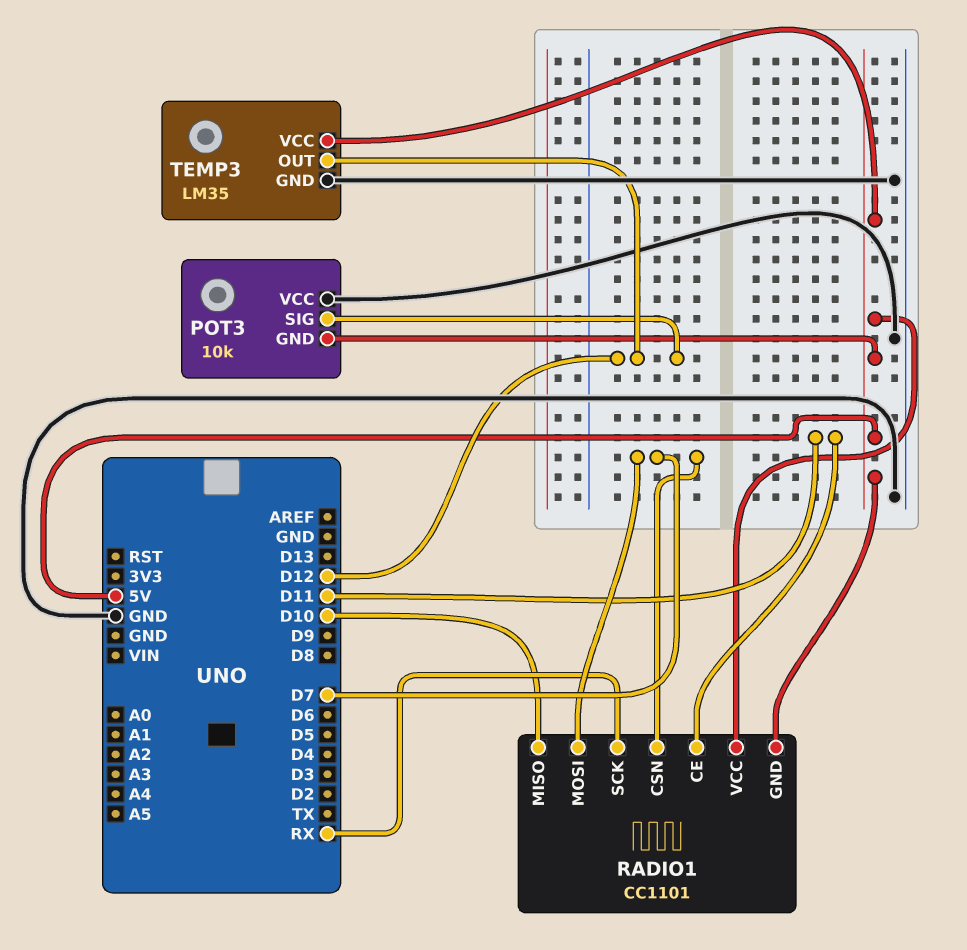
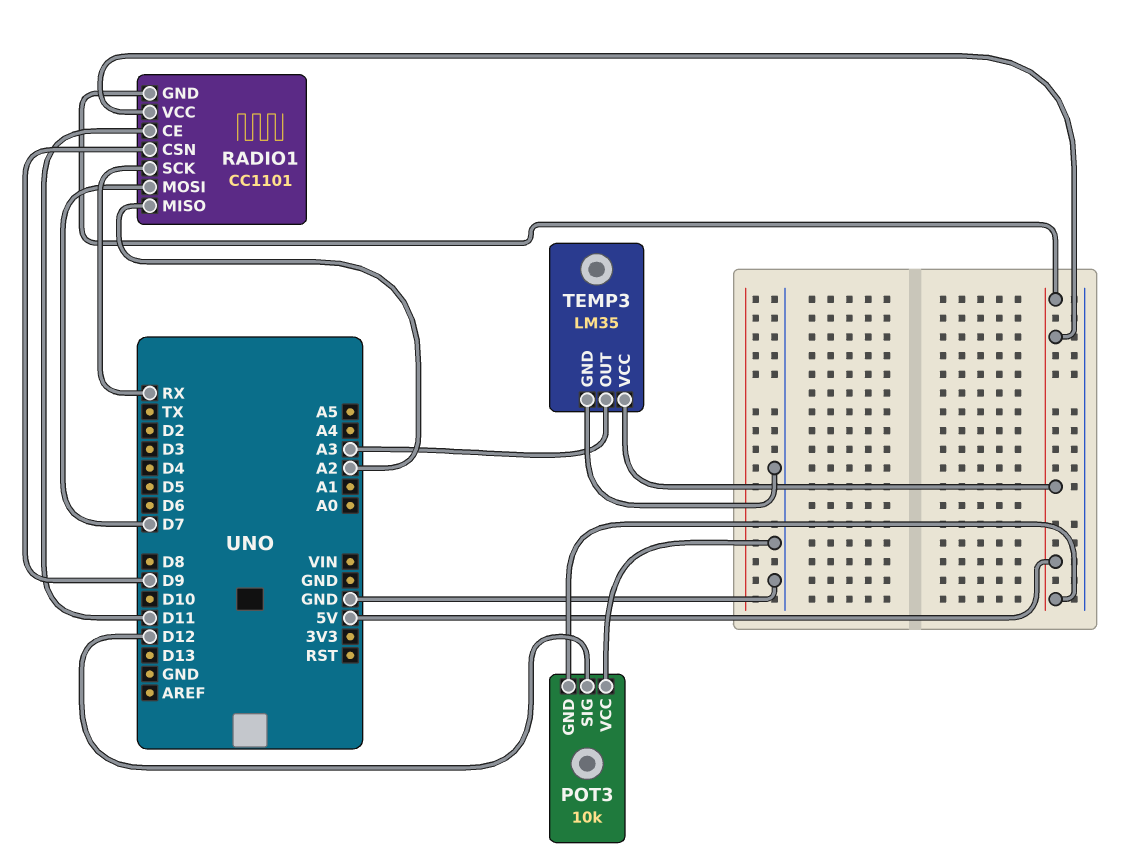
RADIO1 pin CSN: D7 -> D9
RADIO1 pin MISO: D10 -> A2
TEMP3 pin OUT: D12 -> A3

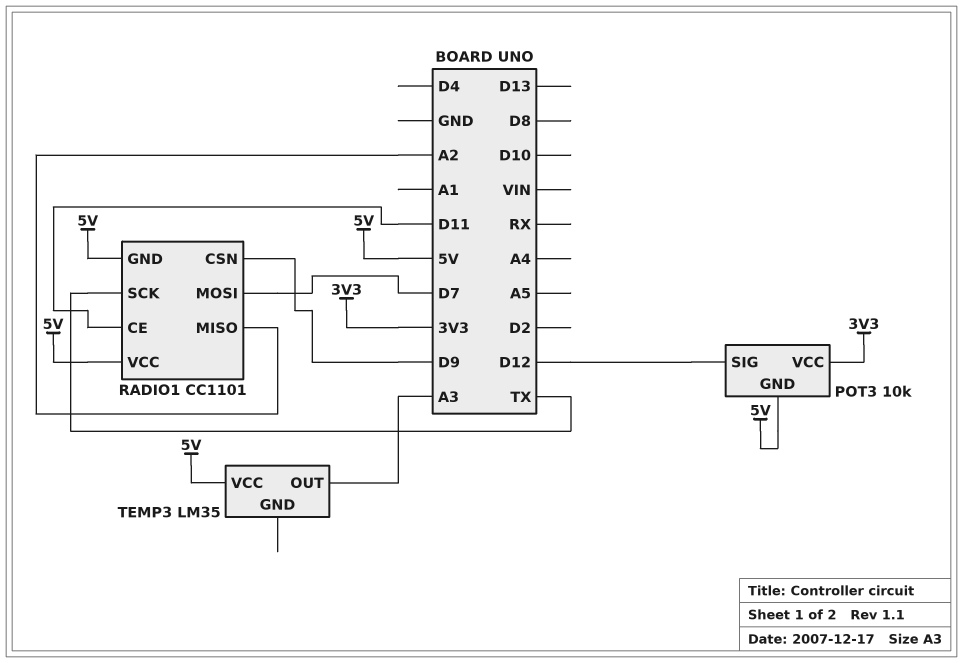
POT3 pin VCC: GND -> 3V3
RADIO1 pin SCK: RX -> TX
TEMP3 pin GND: GND -> none

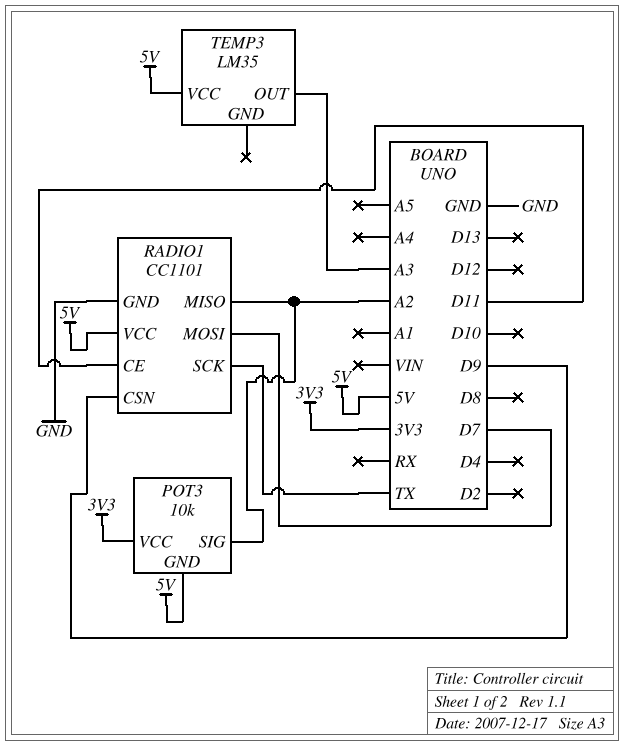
POT3 pin SIG: D12 -> A2
RADIO1 pin GND: 5V -> GND

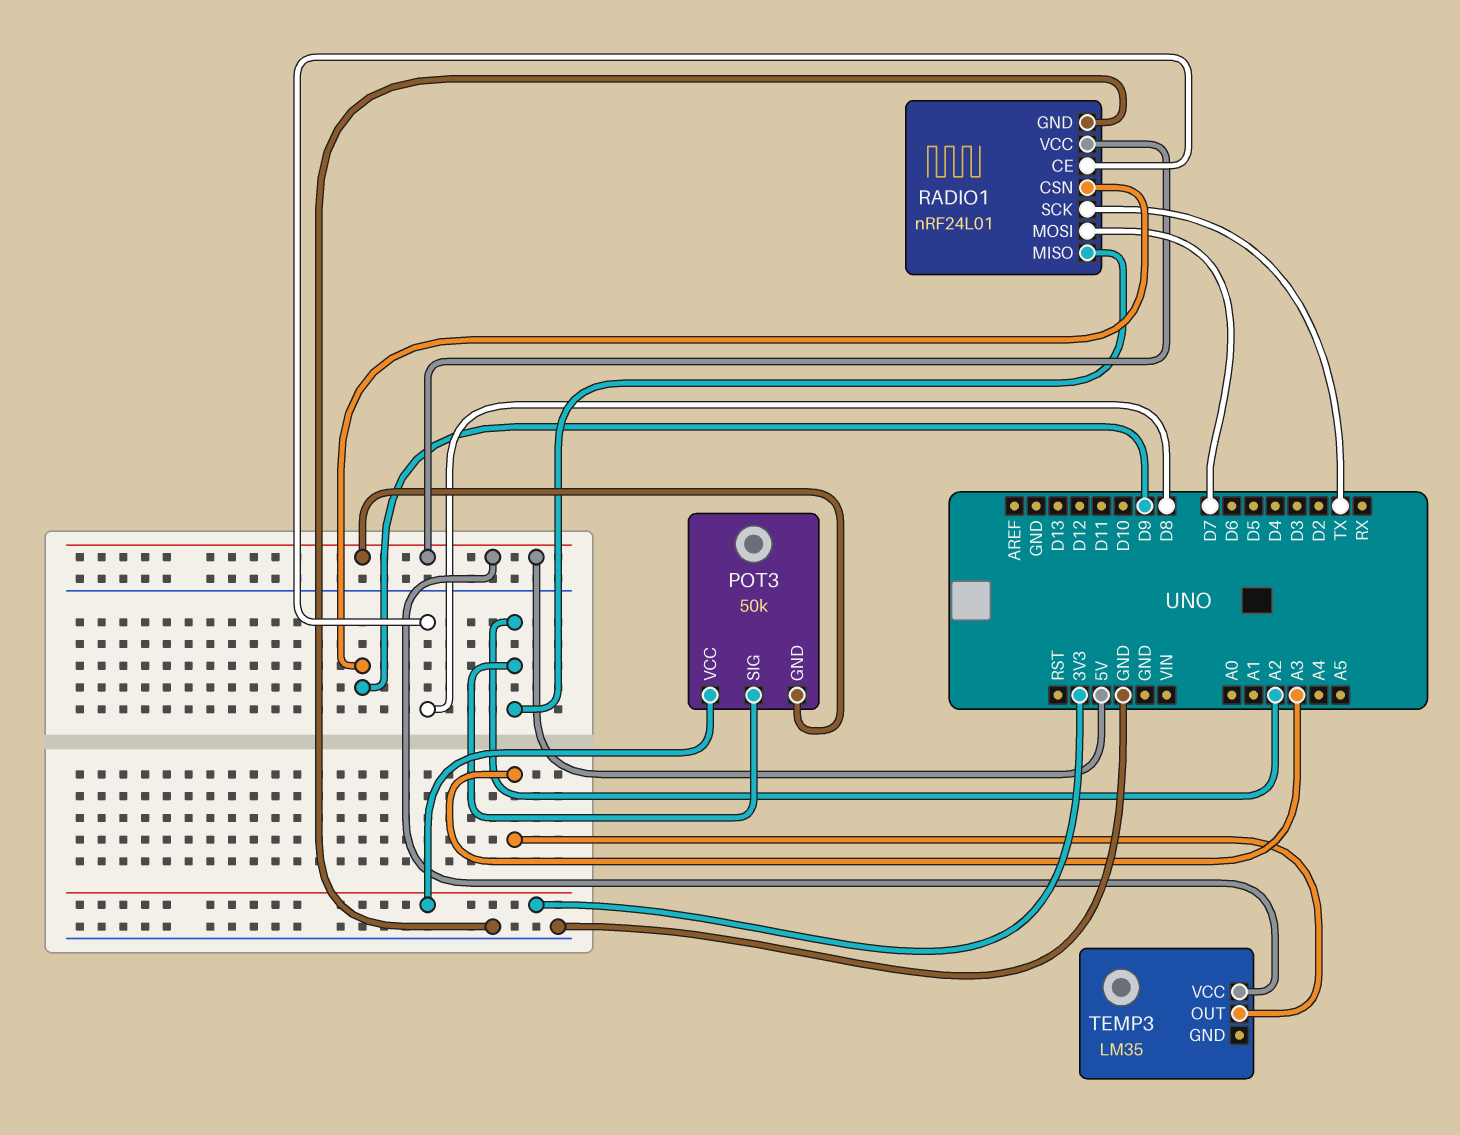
POT3: 10k -> 50k
RADIO1: CC1101 -> nRF24L01
RADIO1 pin CE: D11 -> D8

